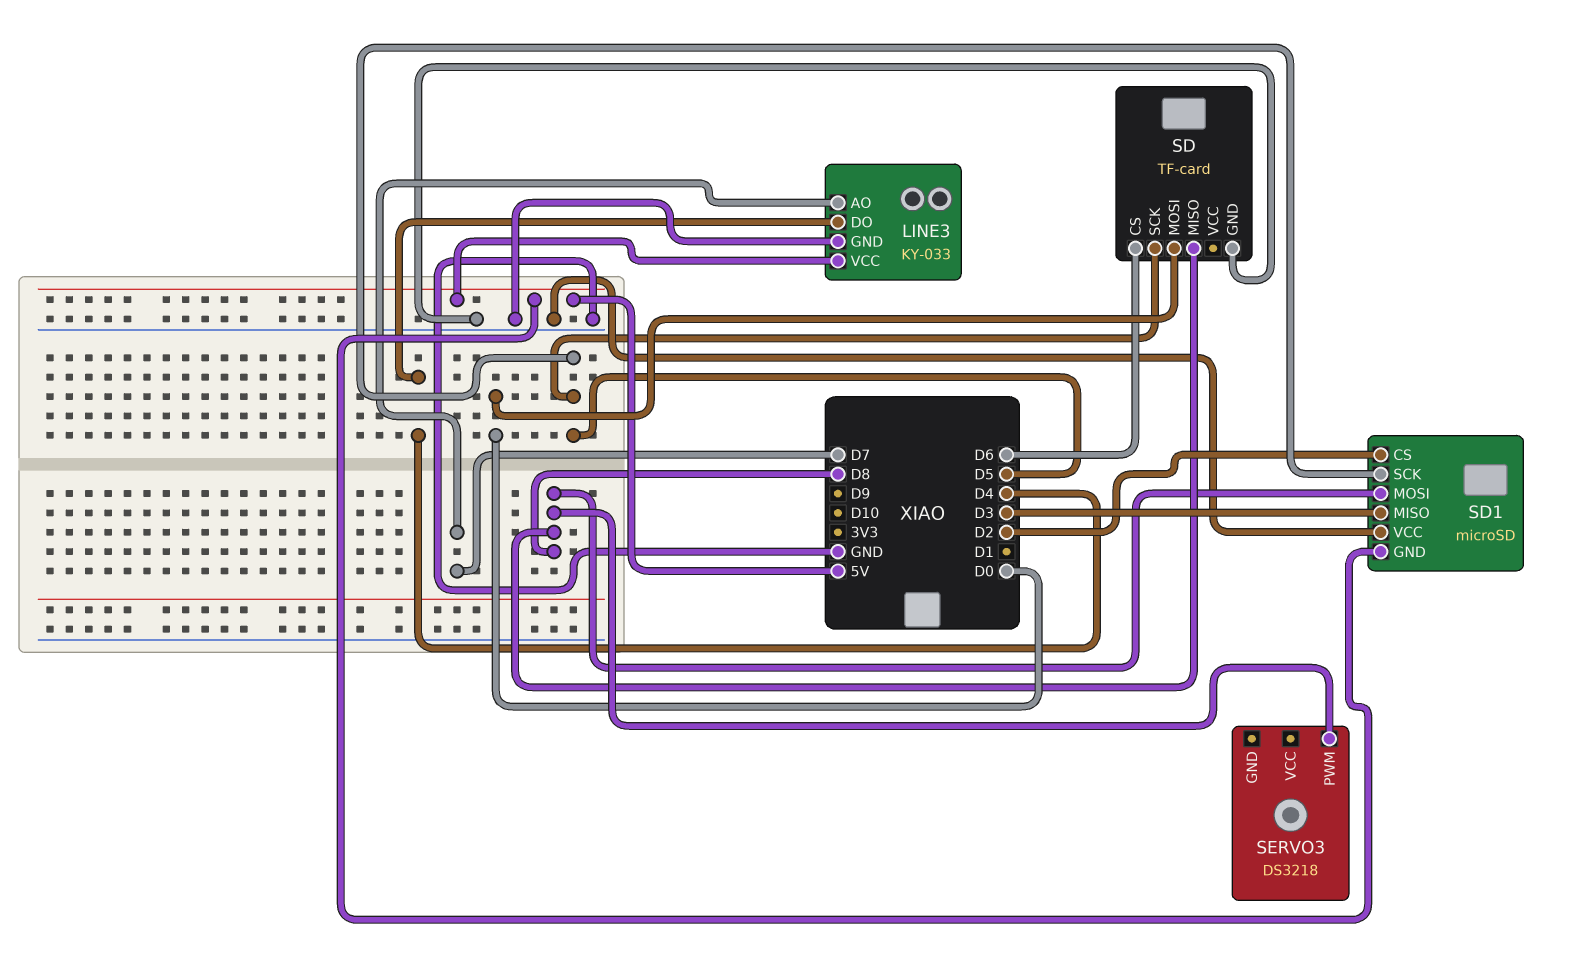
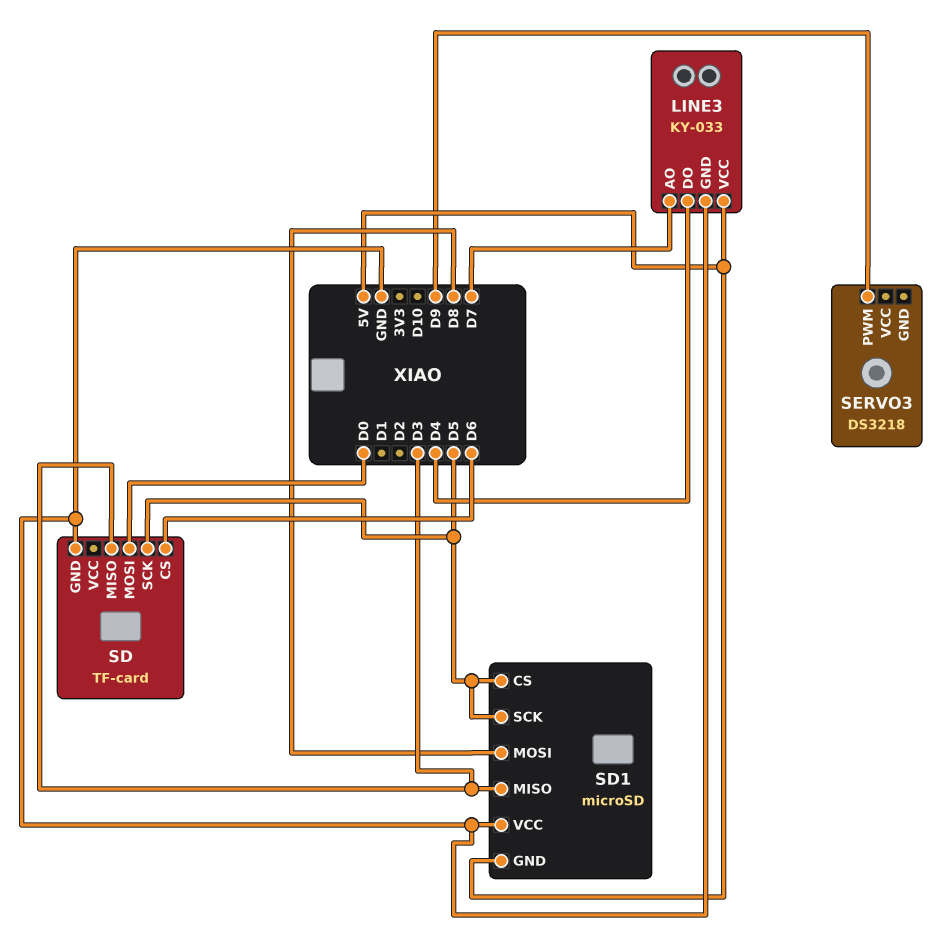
SD pin MISO: D8 -> D3
SD1 pin CS: D2 -> D5
SERVO3 pin PWM: D8 -> D9

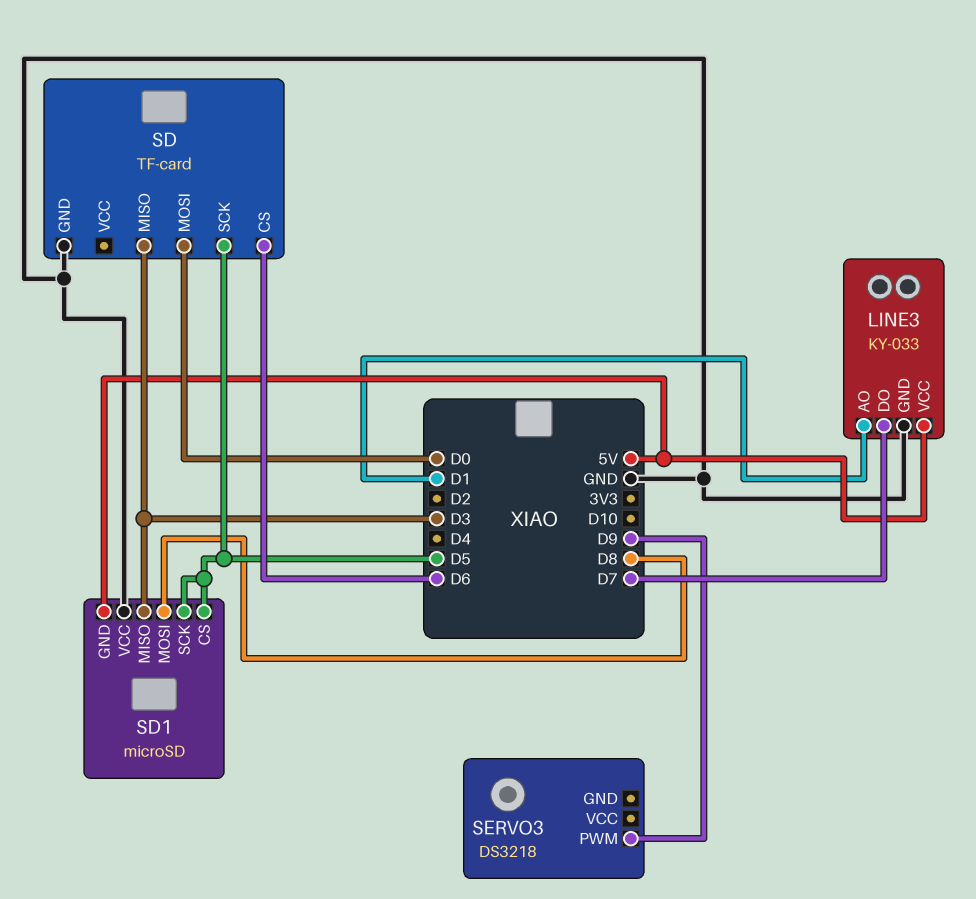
LINE3 pin AO: D7 -> D1
LINE3 pin DO: D4 -> D7

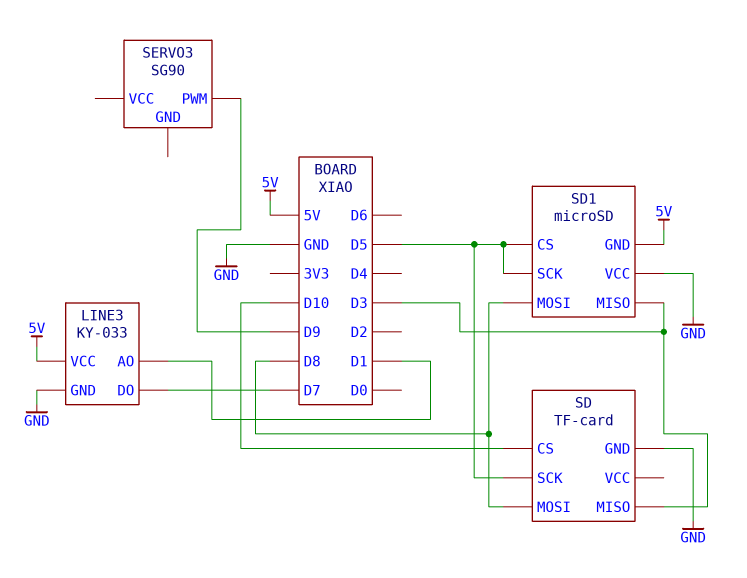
SD pin CS: D6 -> D10
SD pin MOSI: D0 -> D8
SERVO3: DS3218 -> SG90

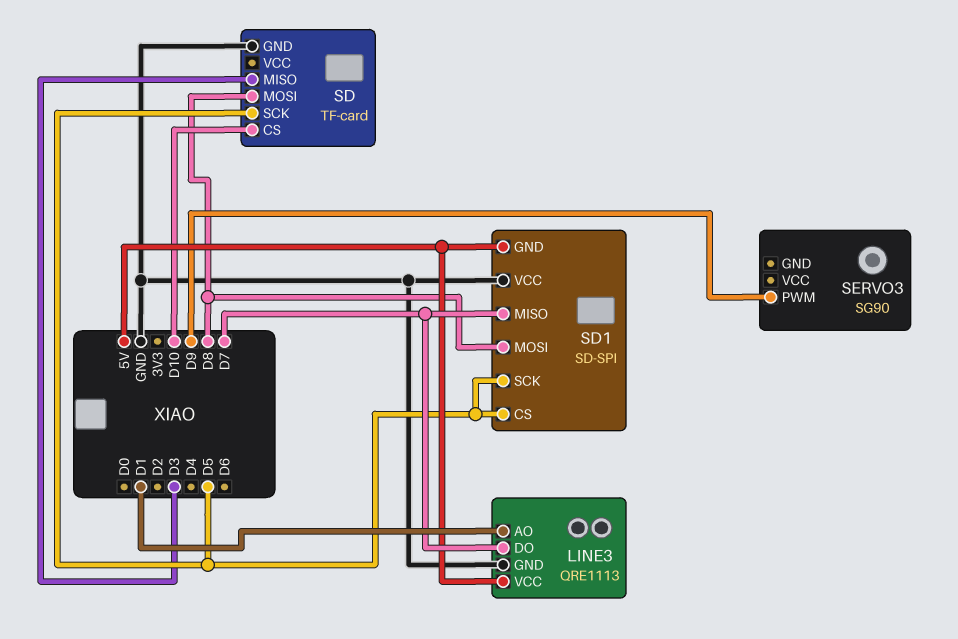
LINE3: KY-033 -> QRE1113
SD1: microSD -> SD-SPI
SD1 pin MISO: D3 -> D7

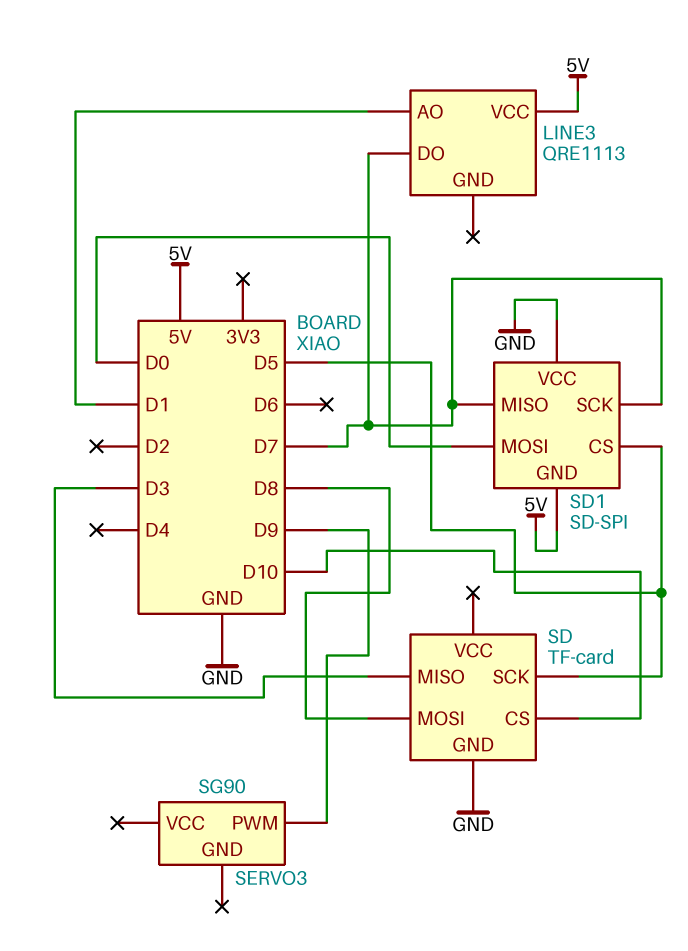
LINE3 pin GND: GND -> none
SD1 pin MOSI: D8 -> D0
SD1 pin SCK: D5 -> D7

